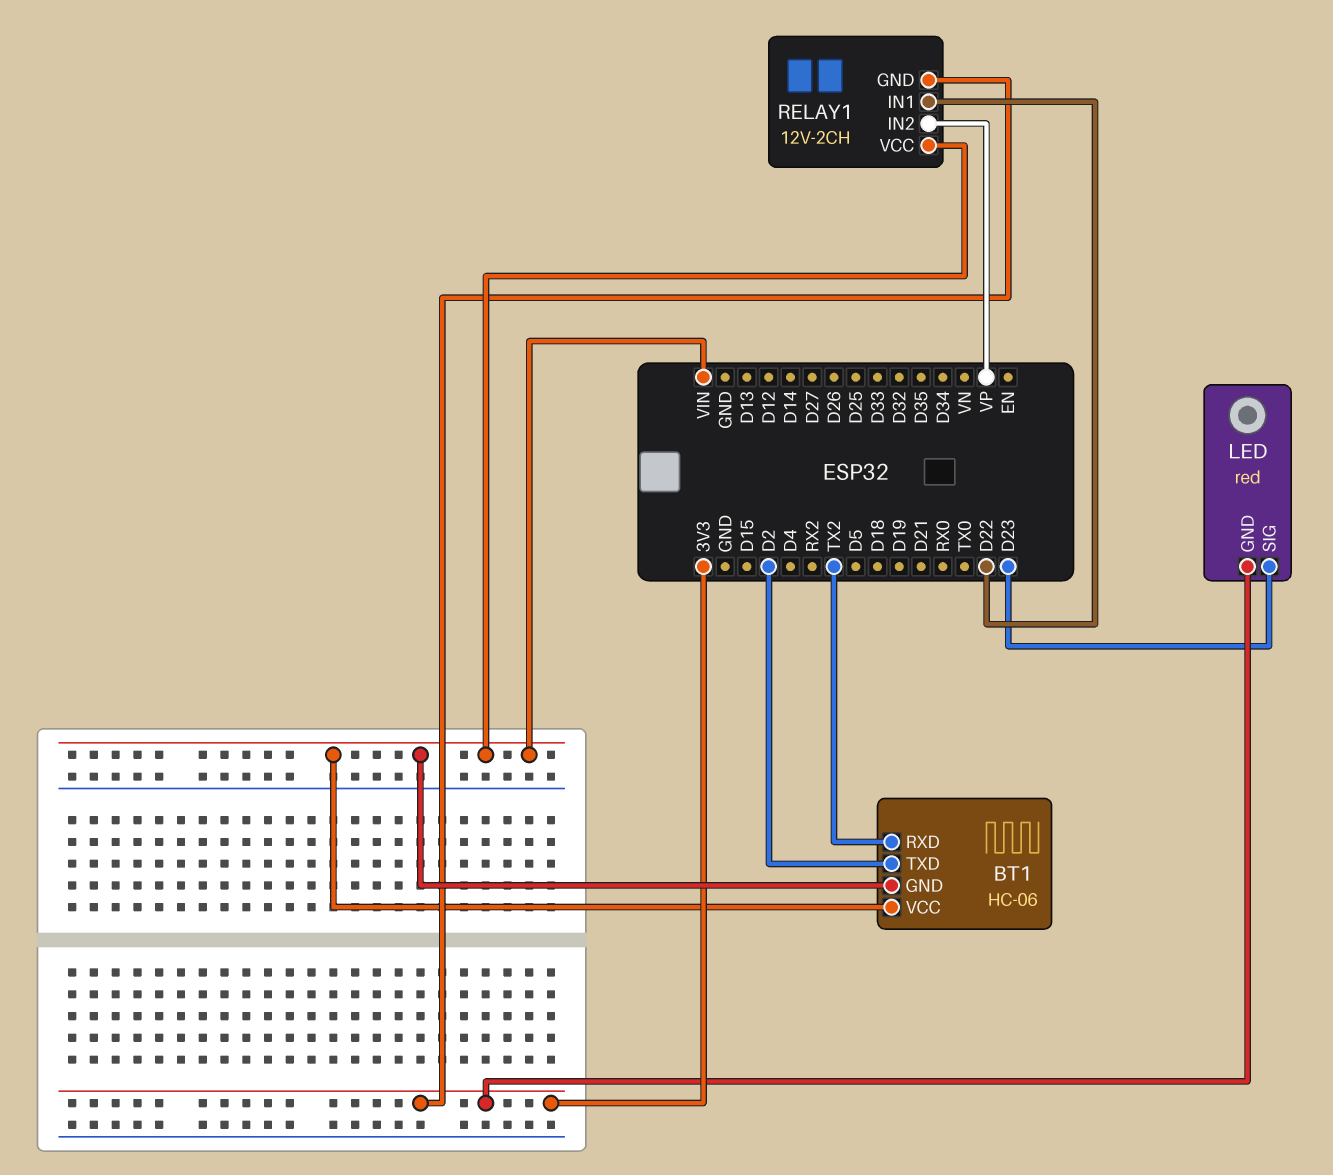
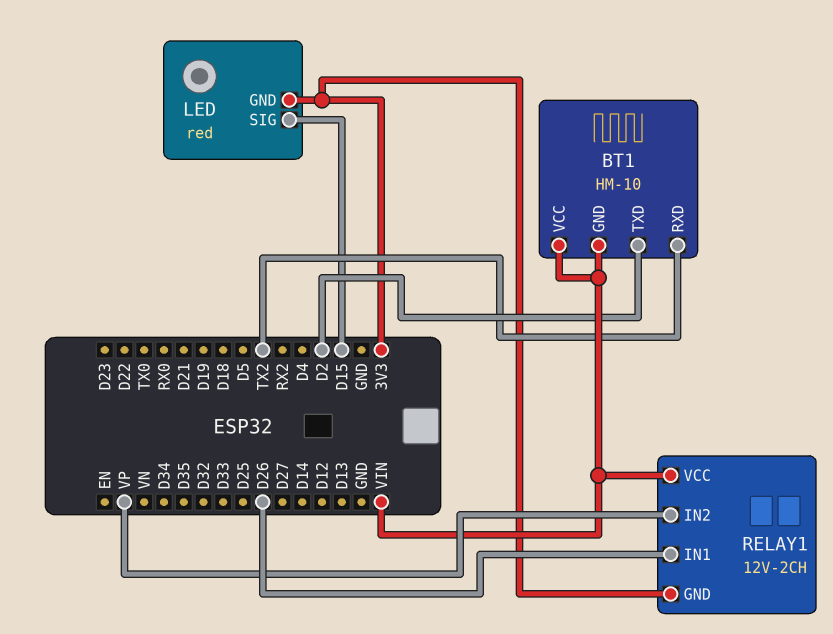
BT1: HC-06 -> HM-10
LED pin SIG: D23 -> D15
RELAY1 pin IN1: D22 -> D26

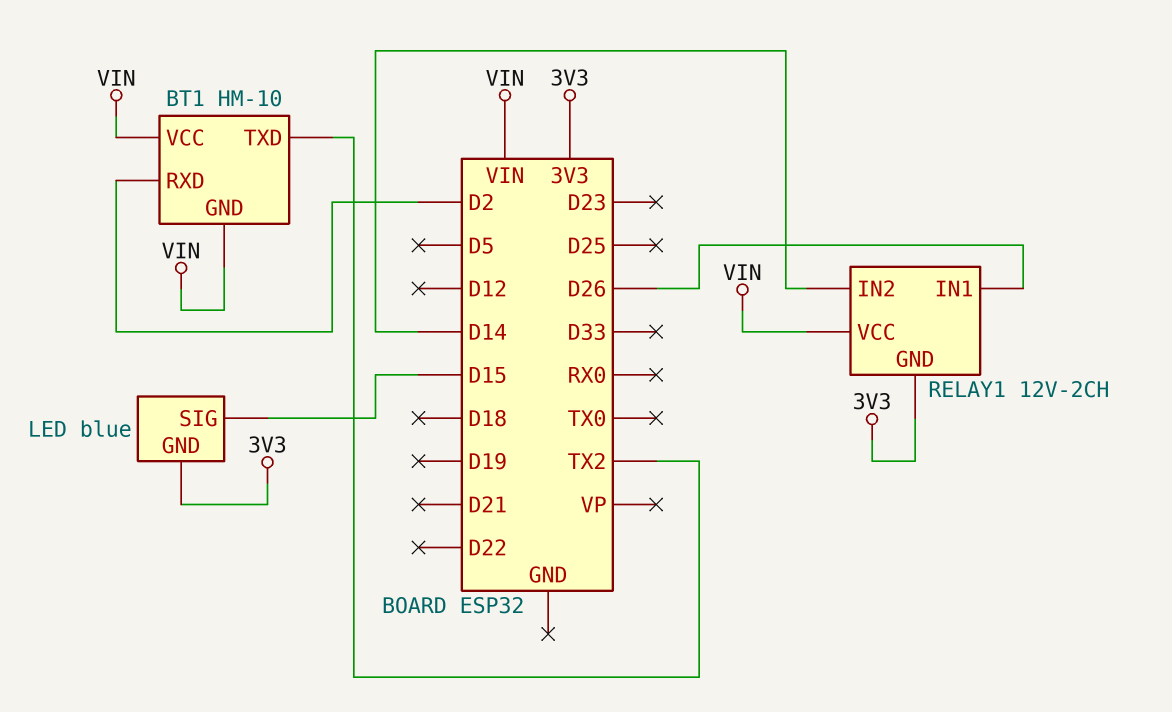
BT1 pin RXD: TX2 -> D2
BT1 pin TXD: D2 -> TX2
LED: red -> blue
RELAY1 pin IN2: VP -> D14

